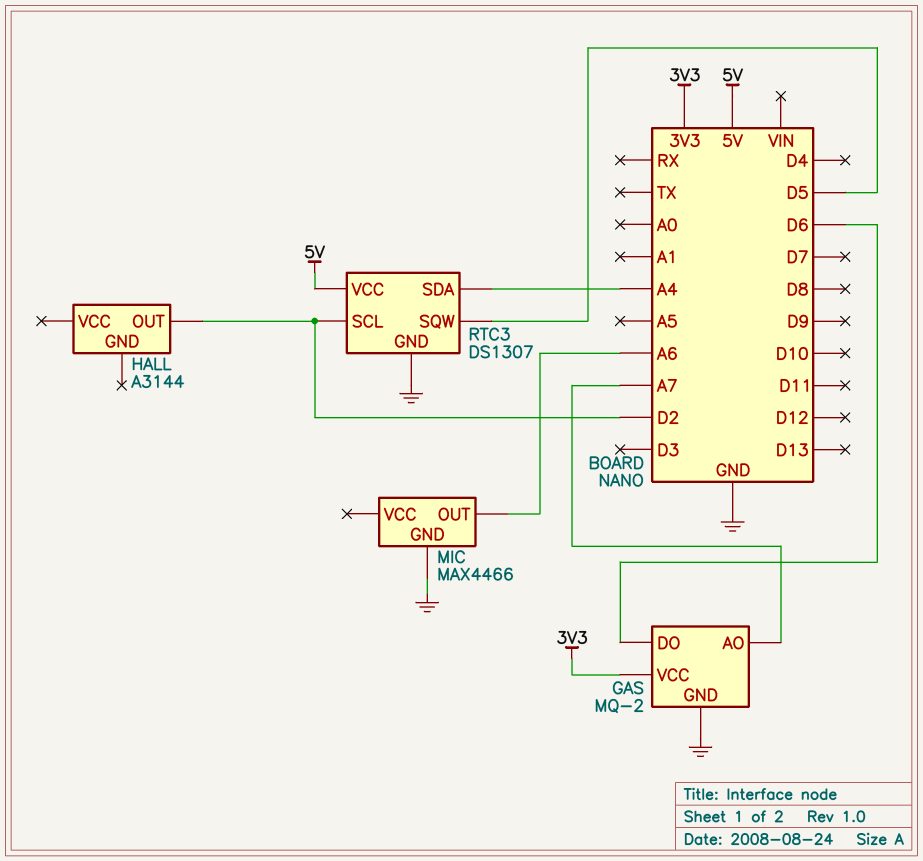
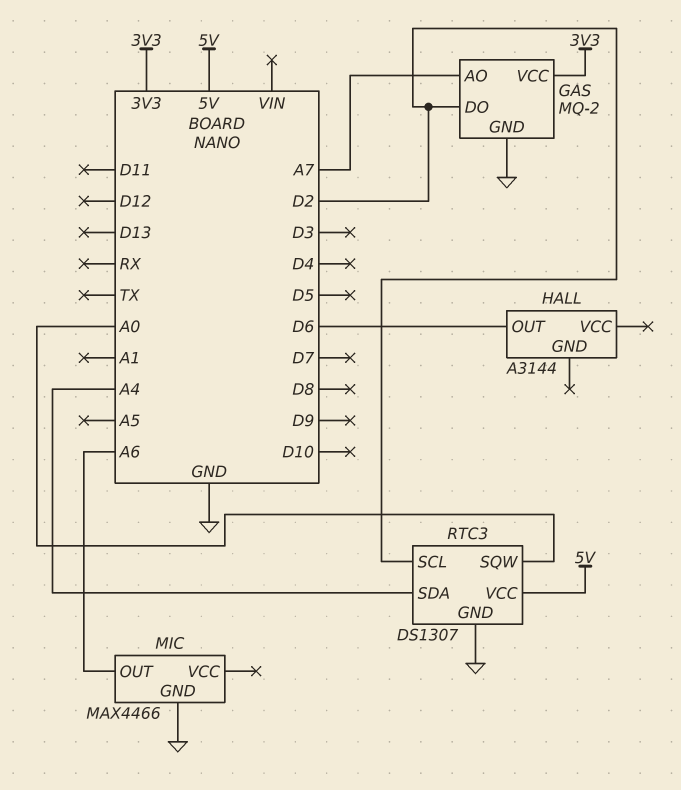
GAS pin DO: D6 -> D2
HALL pin OUT: D2 -> D6
RTC3 pin SQW: D5 -> A0

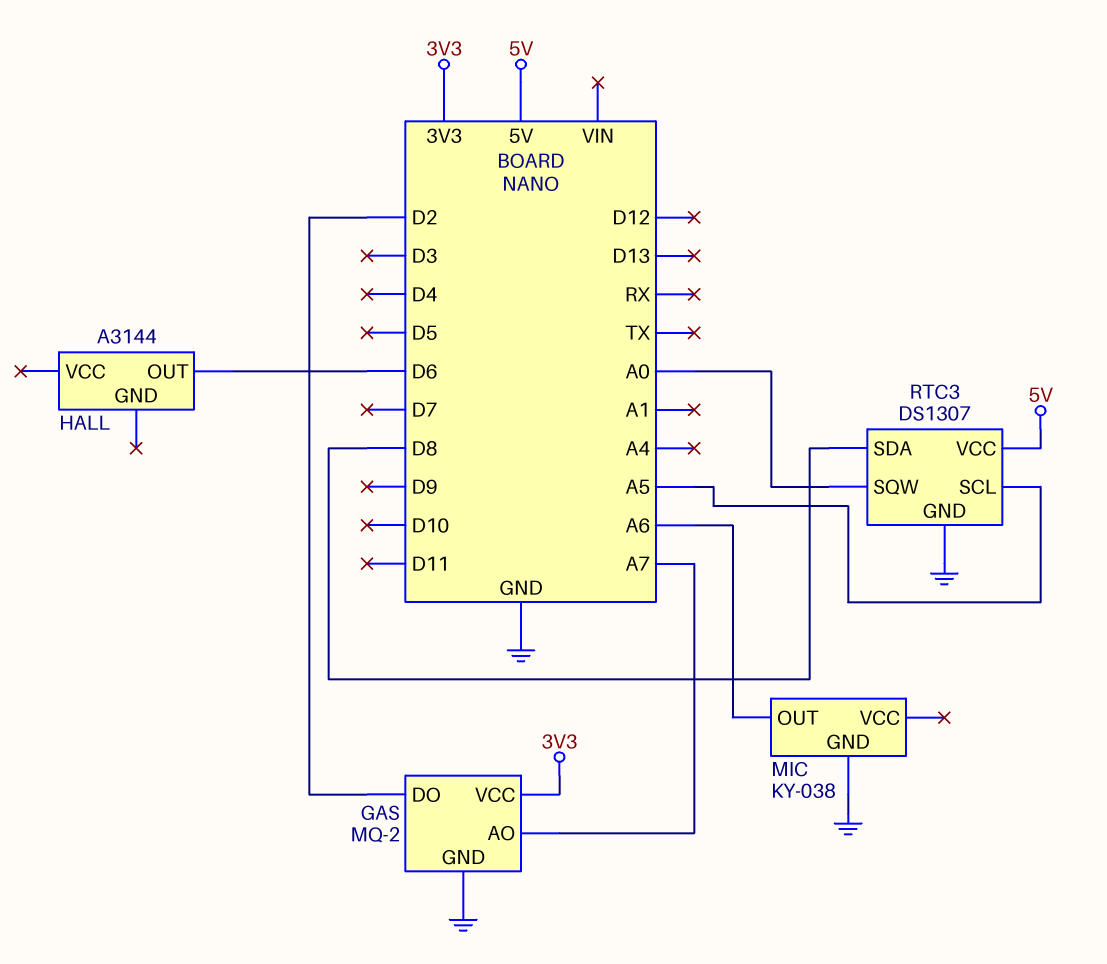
MIC: MAX4466 -> KY-038
RTC3 pin SCL: D2 -> A5
RTC3 pin SDA: A4 -> D8

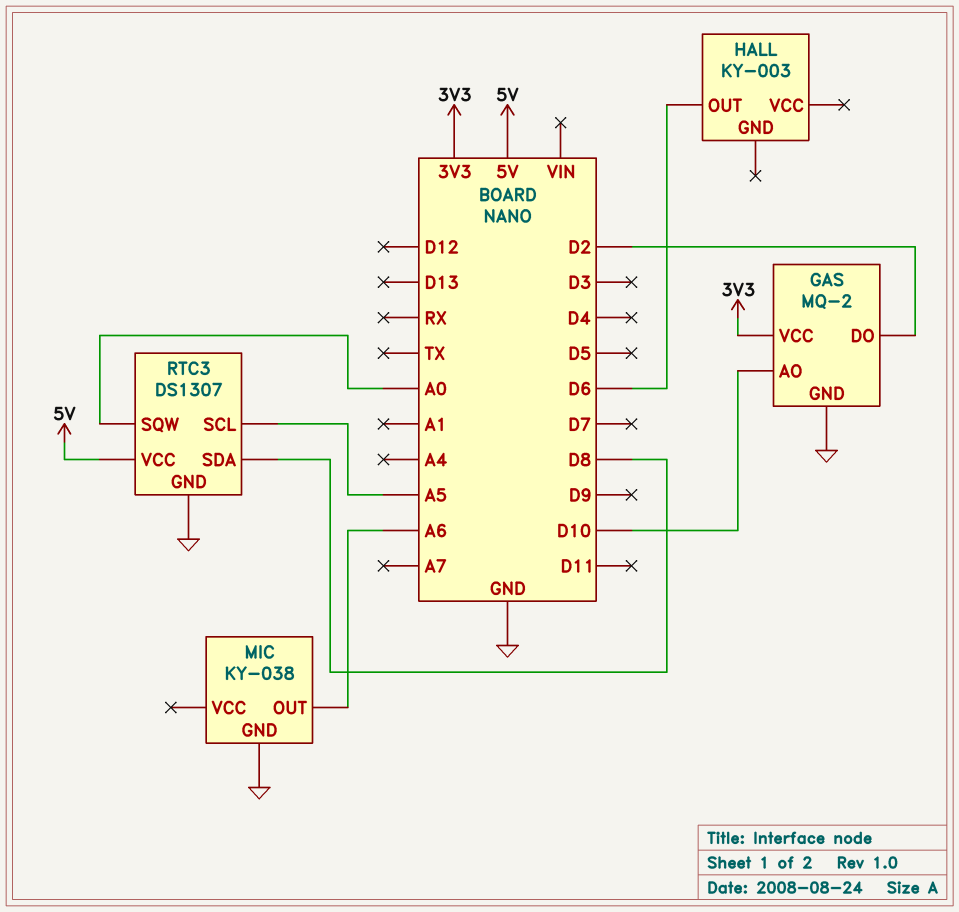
GAS pin AO: A7 -> D10
HALL: A3144 -> KY-003

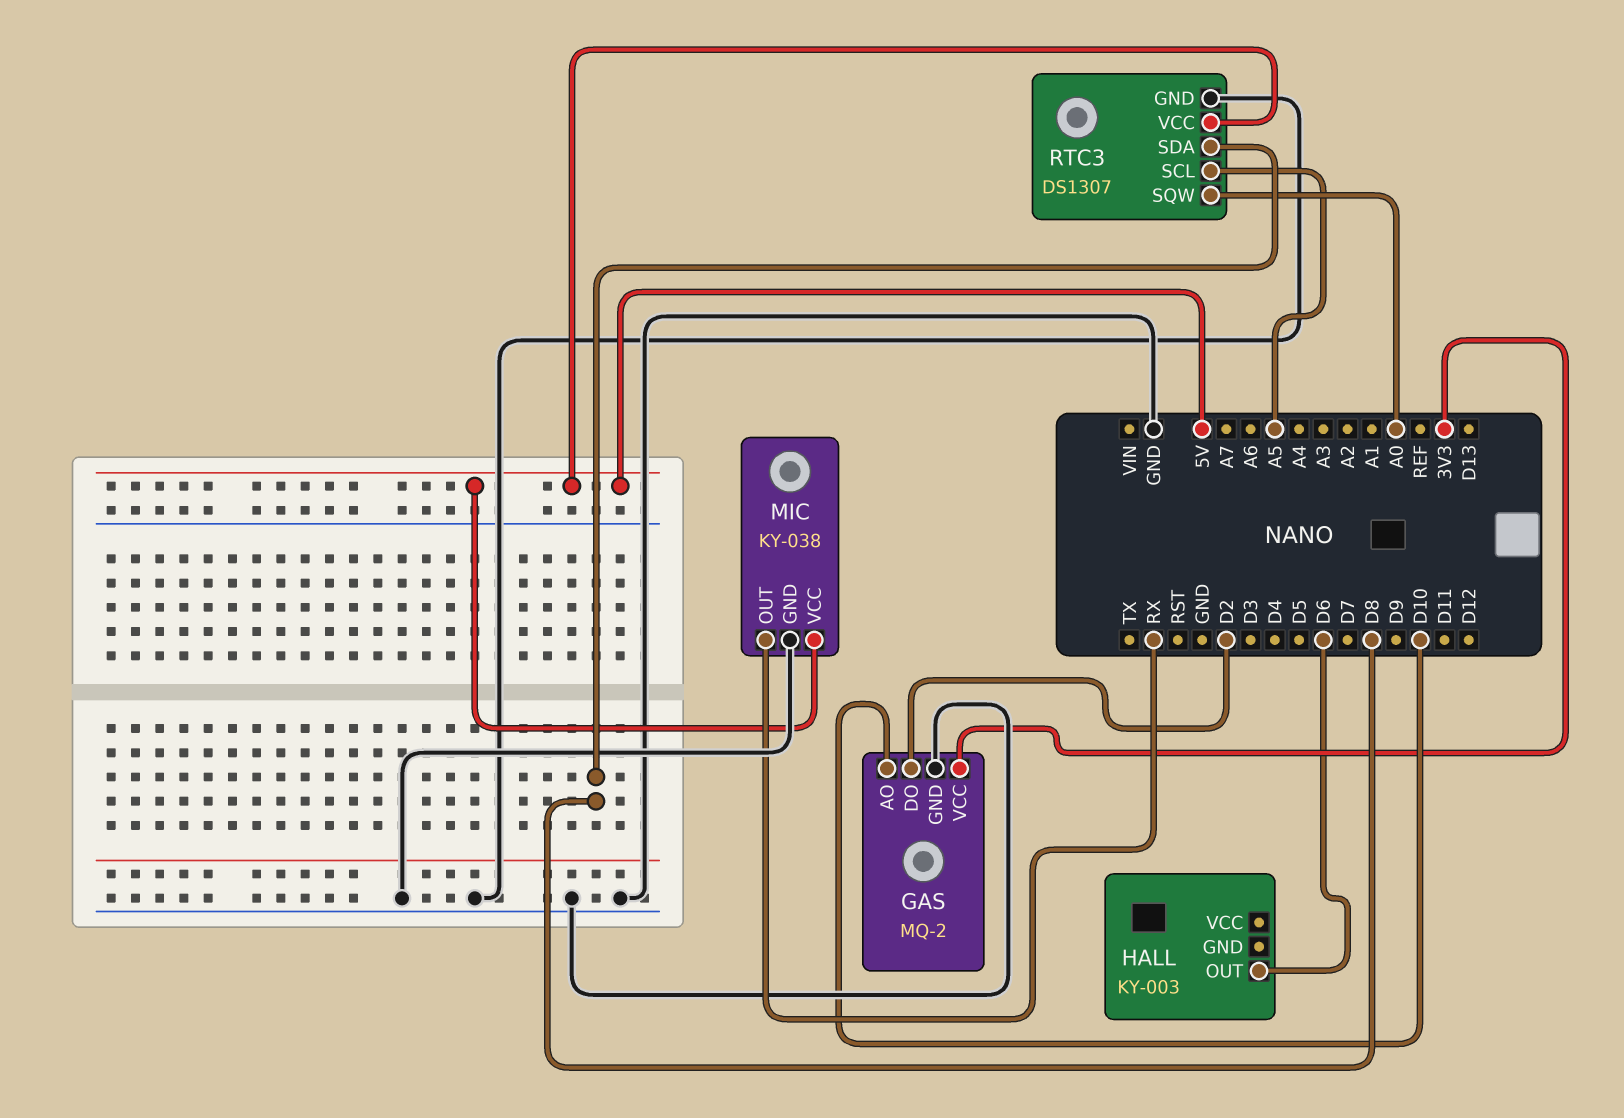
MIC pin OUT: A6 -> RX
MIC pin VCC: none -> 5V

